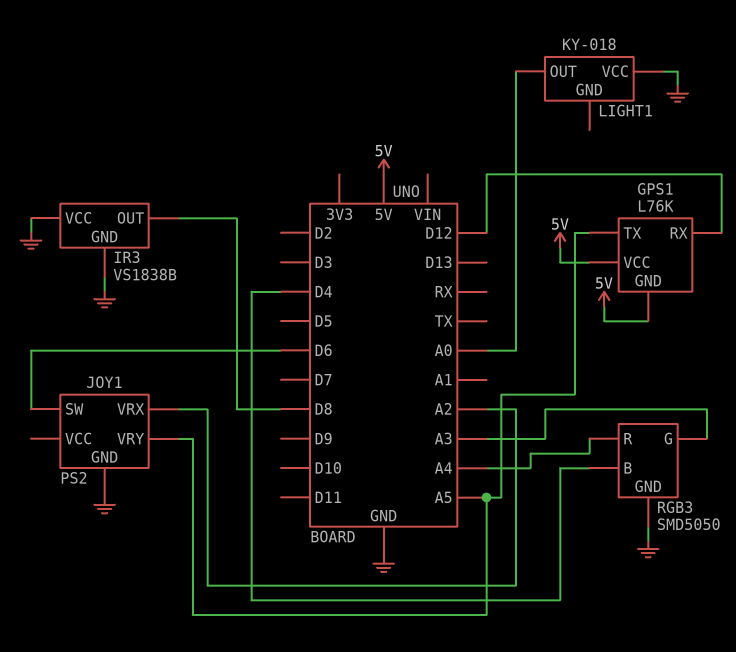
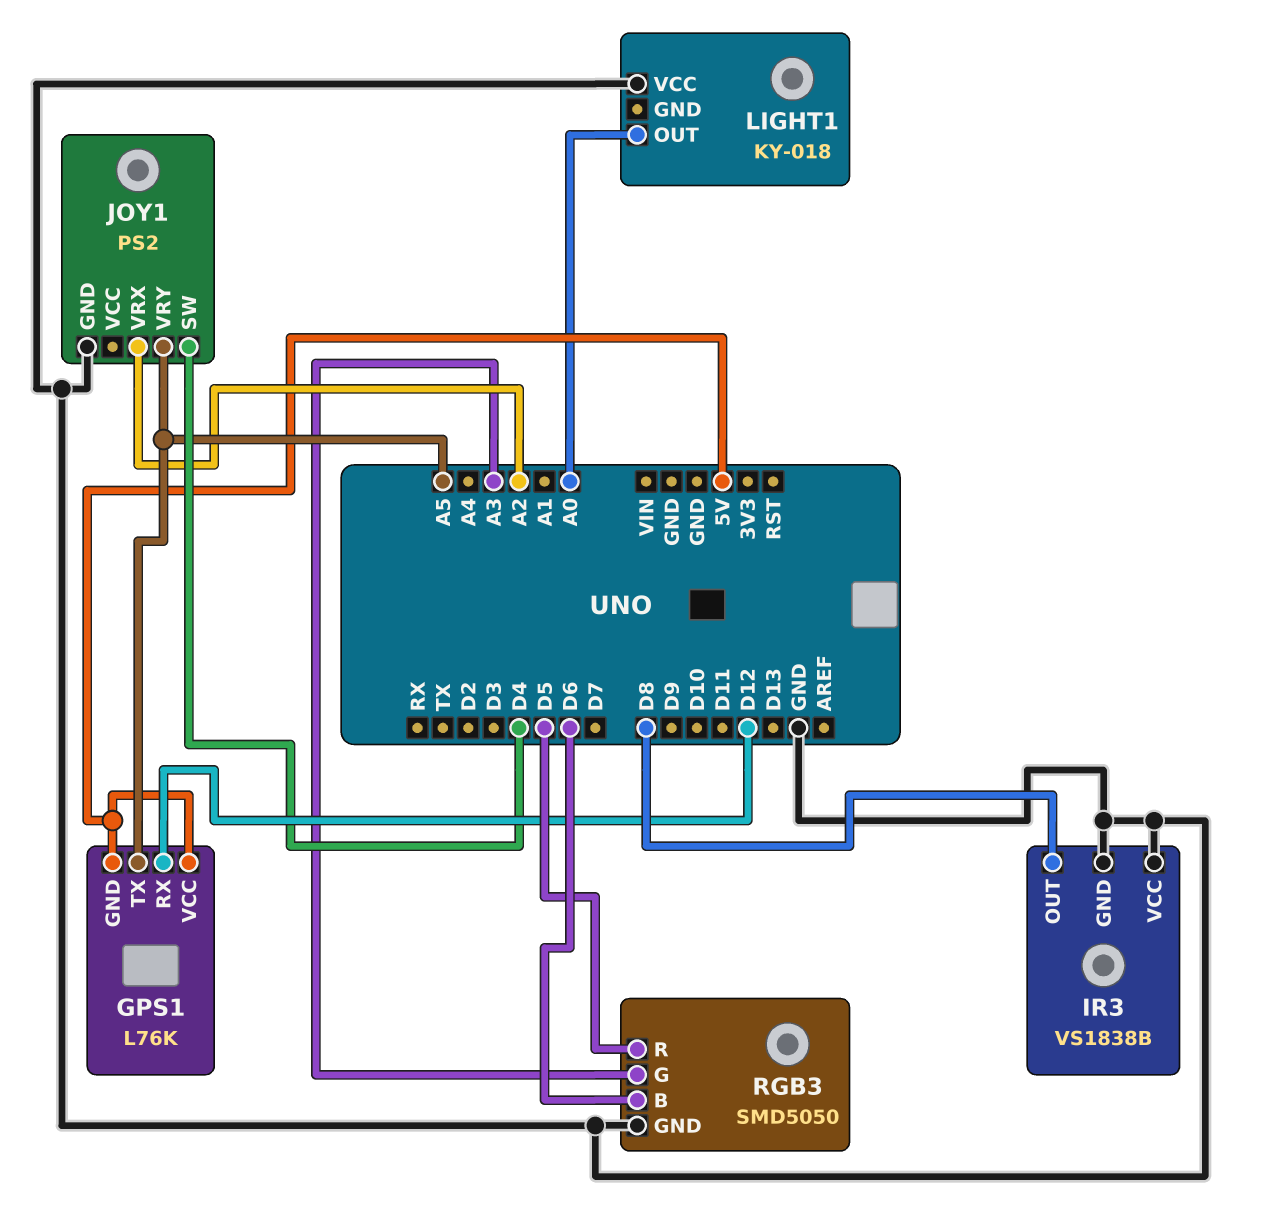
JOY1 pin SW: D6 -> D4
RGB3 pin B: D4 -> D6
RGB3 pin R: A4 -> D5

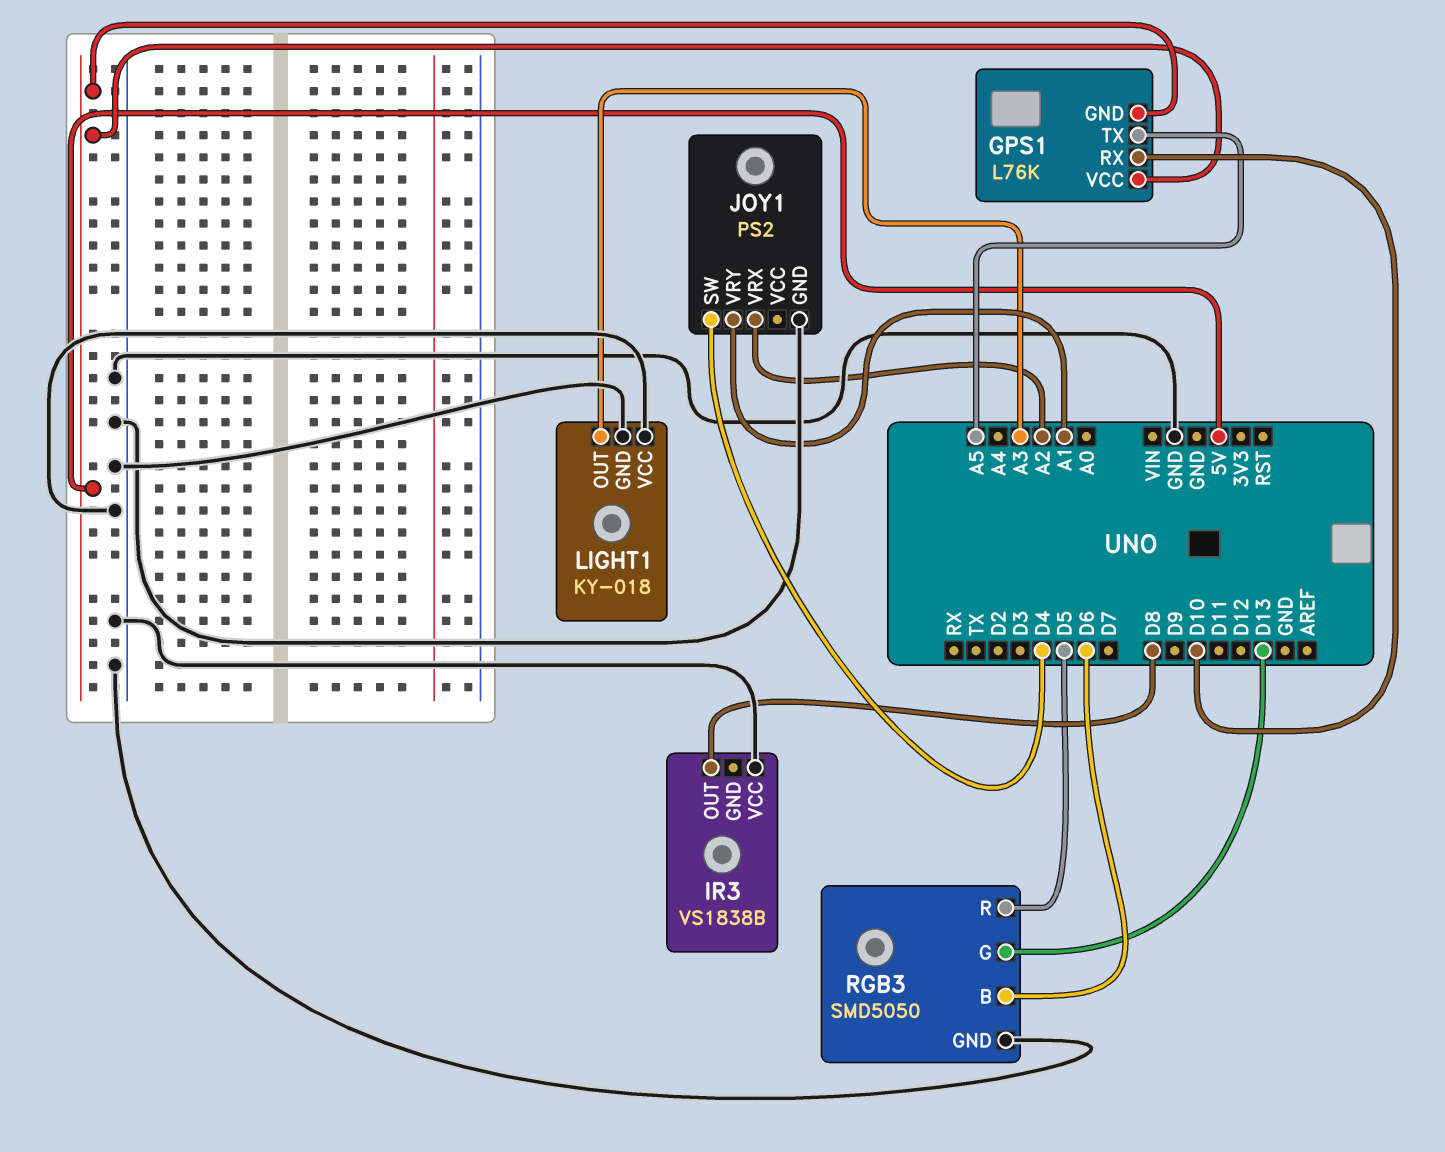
GPS1 pin RX: D12 -> D10
IR3 pin GND: GND -> none
JOY1 pin VRY: A5 -> A1
LIGHT1 pin GND: none -> GND
LIGHT1 pin OUT: A0 -> A3
RGB3 pin G: A3 -> D13

